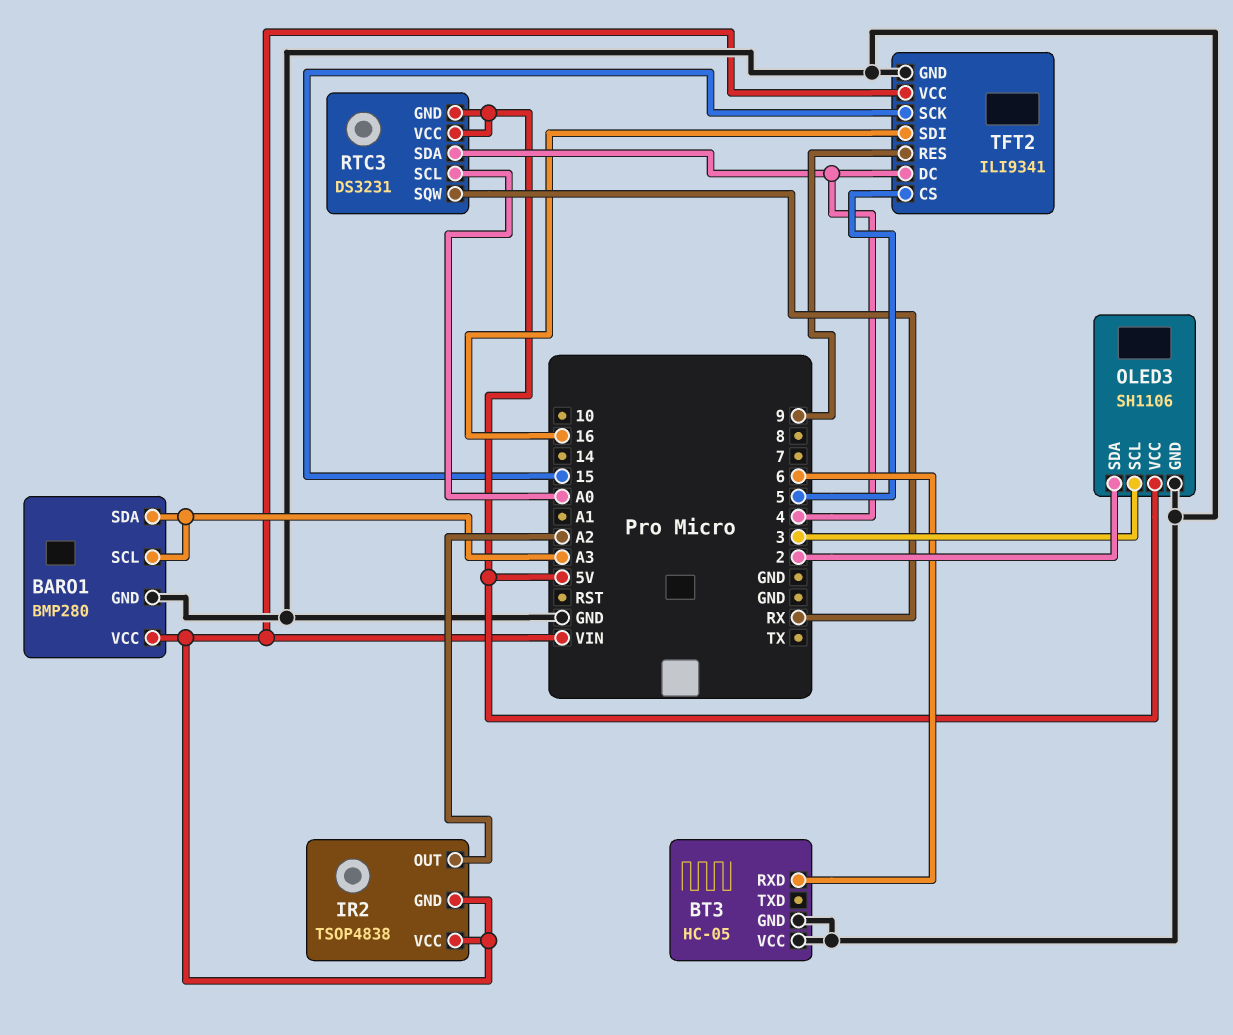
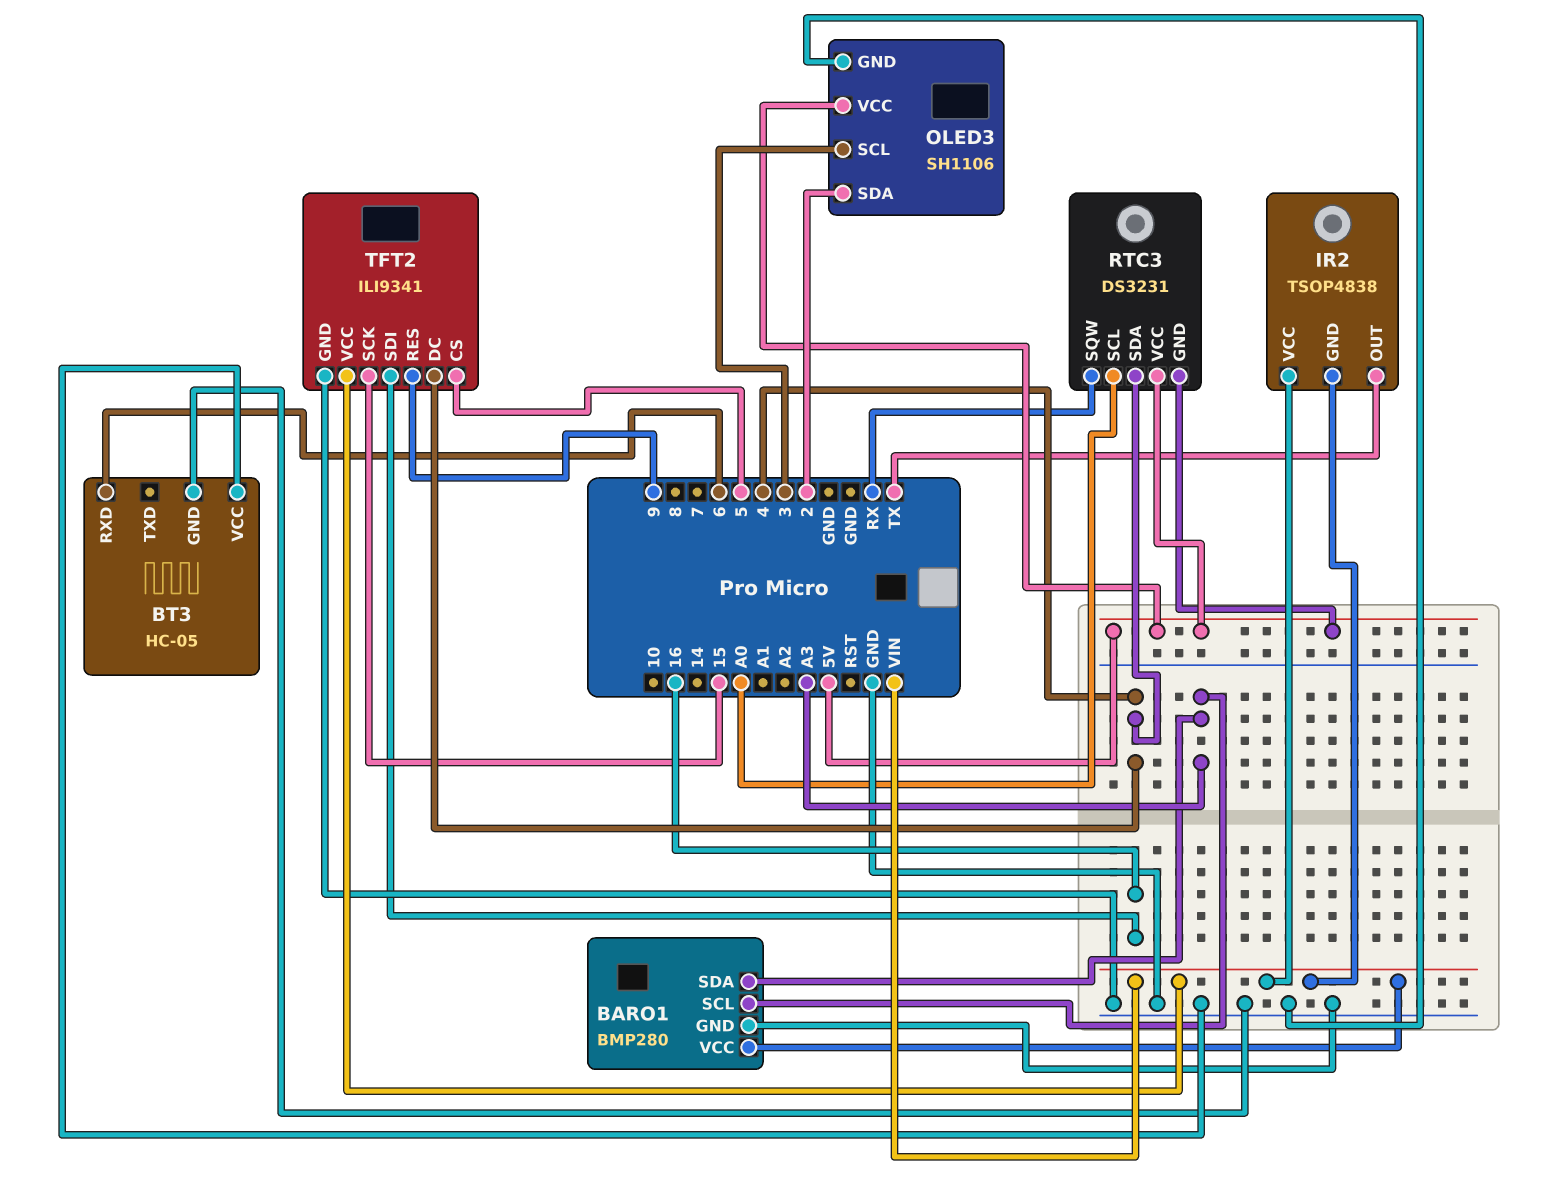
IR2 pin OUT: A2 -> TX

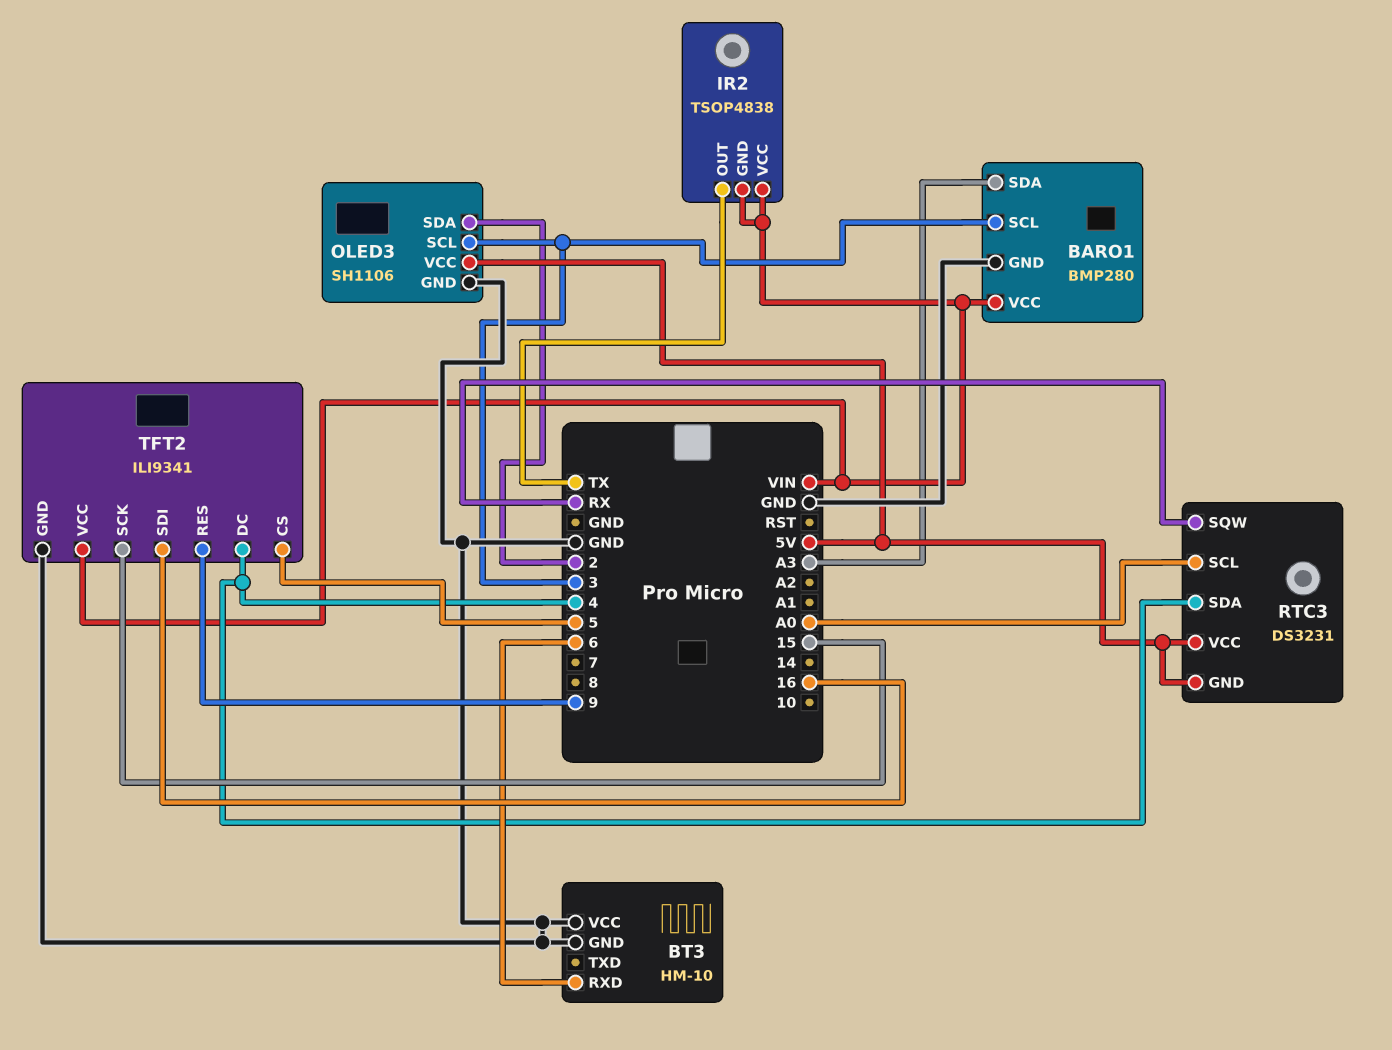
BARO1 pin SCL: A3 -> 3
BT3: HC-05 -> HM-10

